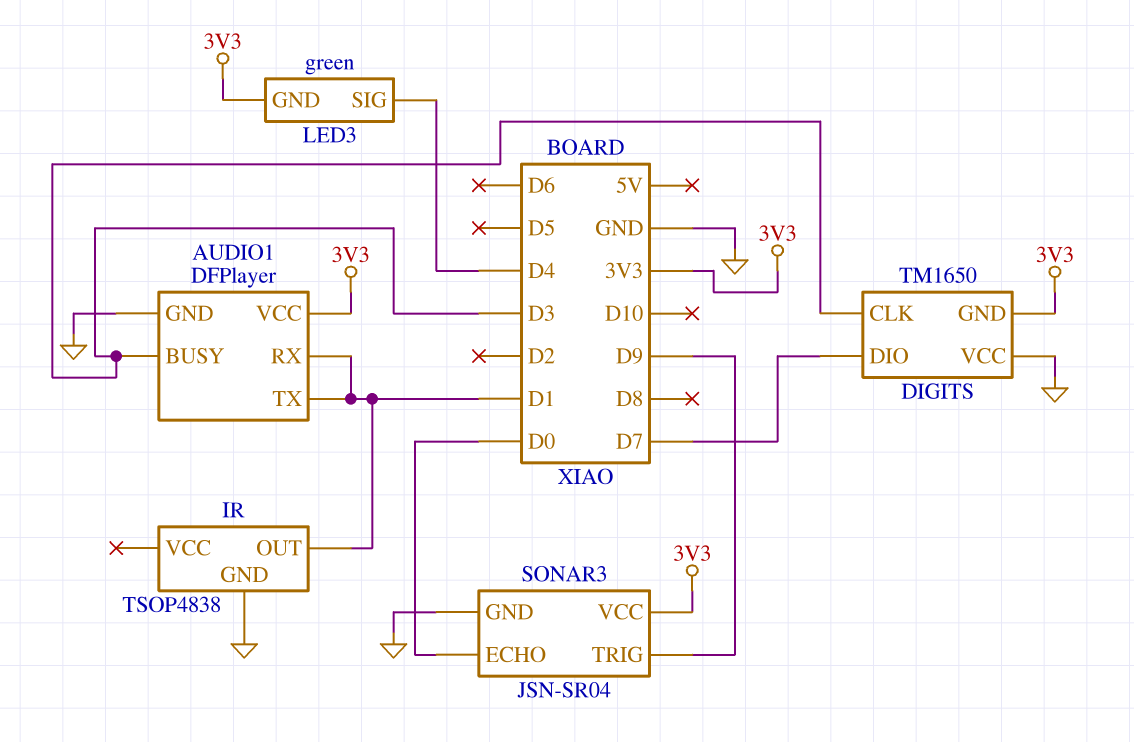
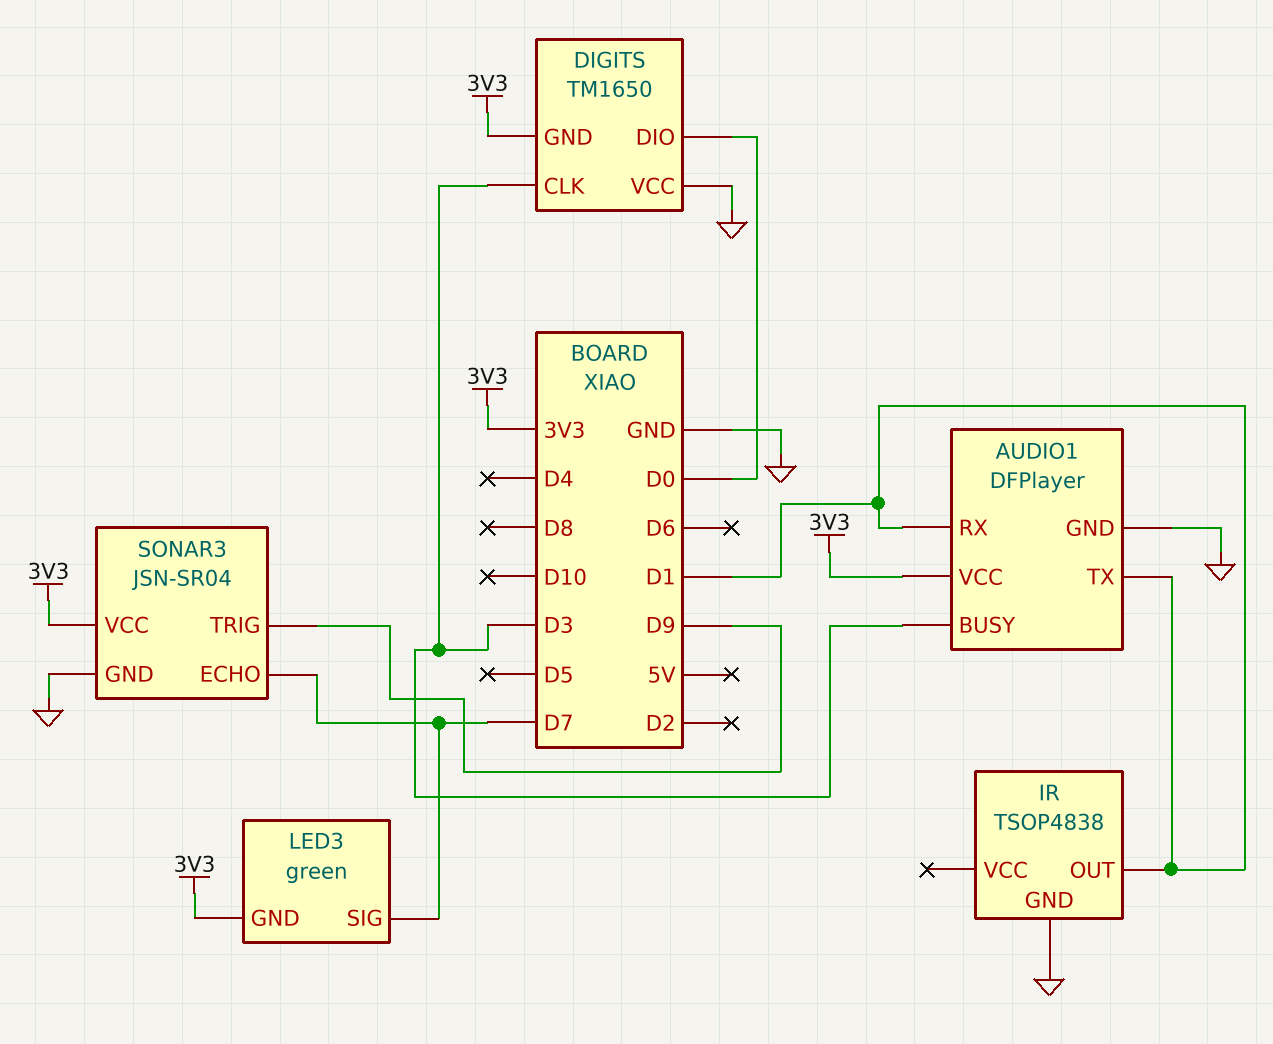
DIGITS pin DIO: D7 -> D0
LED3 pin SIG: D4 -> D7
SONAR3 pin ECHO: D0 -> D7

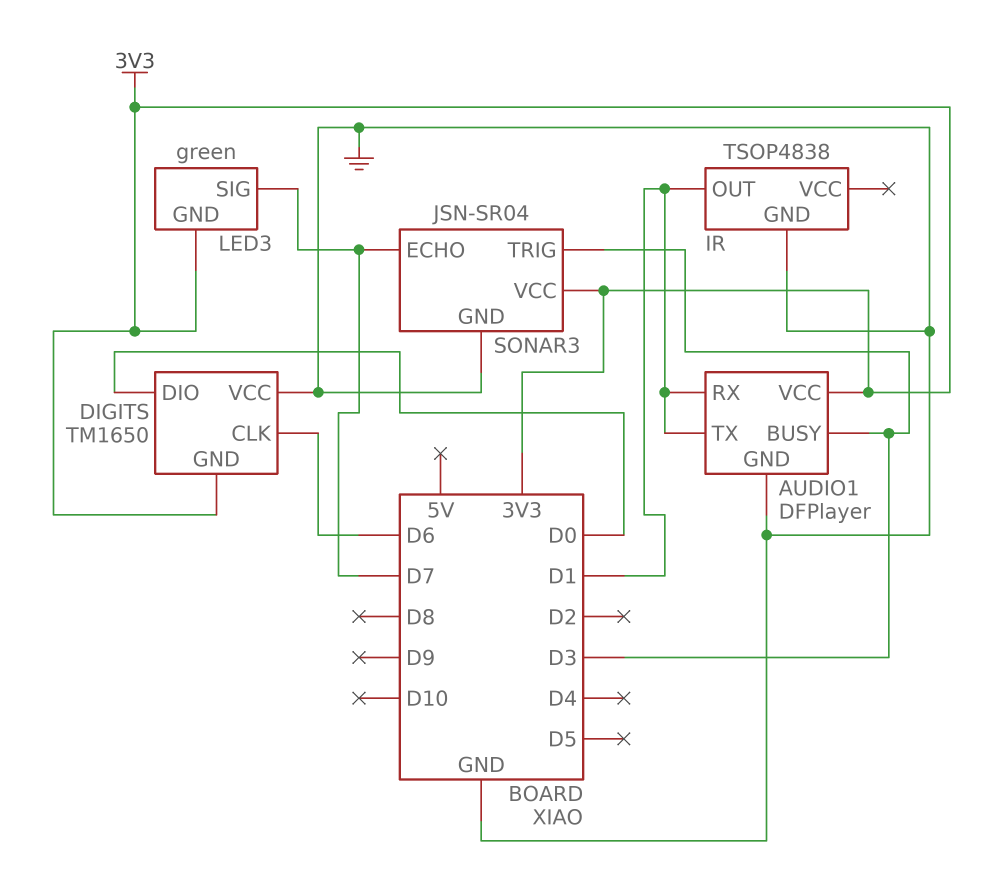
DIGITS pin CLK: D3 -> D6
SONAR3 pin TRIG: D9 -> D3

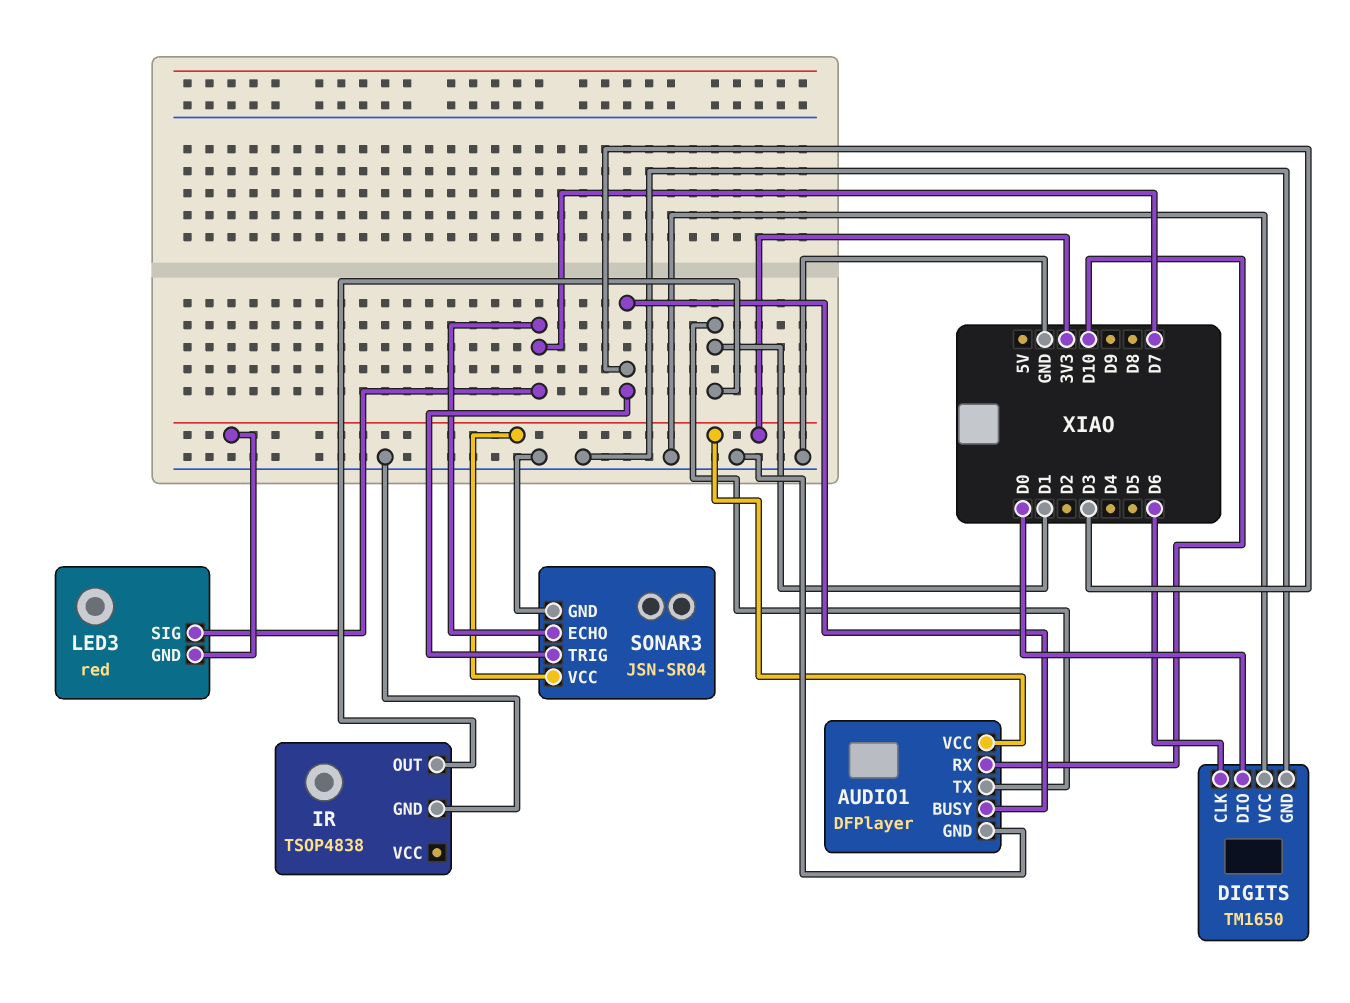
AUDIO1 pin RX: D1 -> D10
DIGITS pin GND: 3V3 -> GND
LED3: green -> red

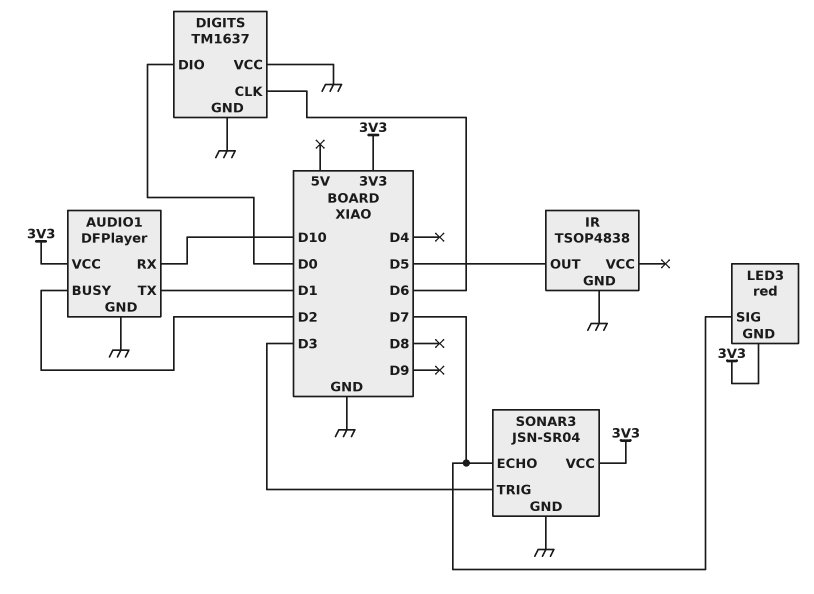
AUDIO1 pin BUSY: D3 -> D2
DIGITS: TM1650 -> TM1637
IR pin OUT: D1 -> D5

